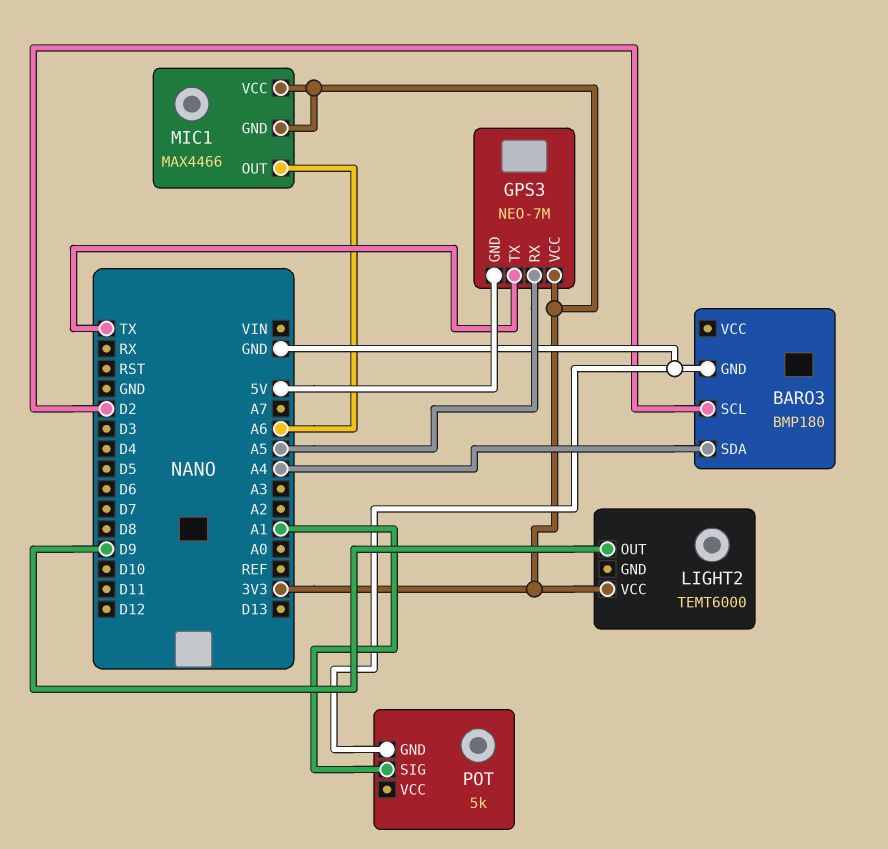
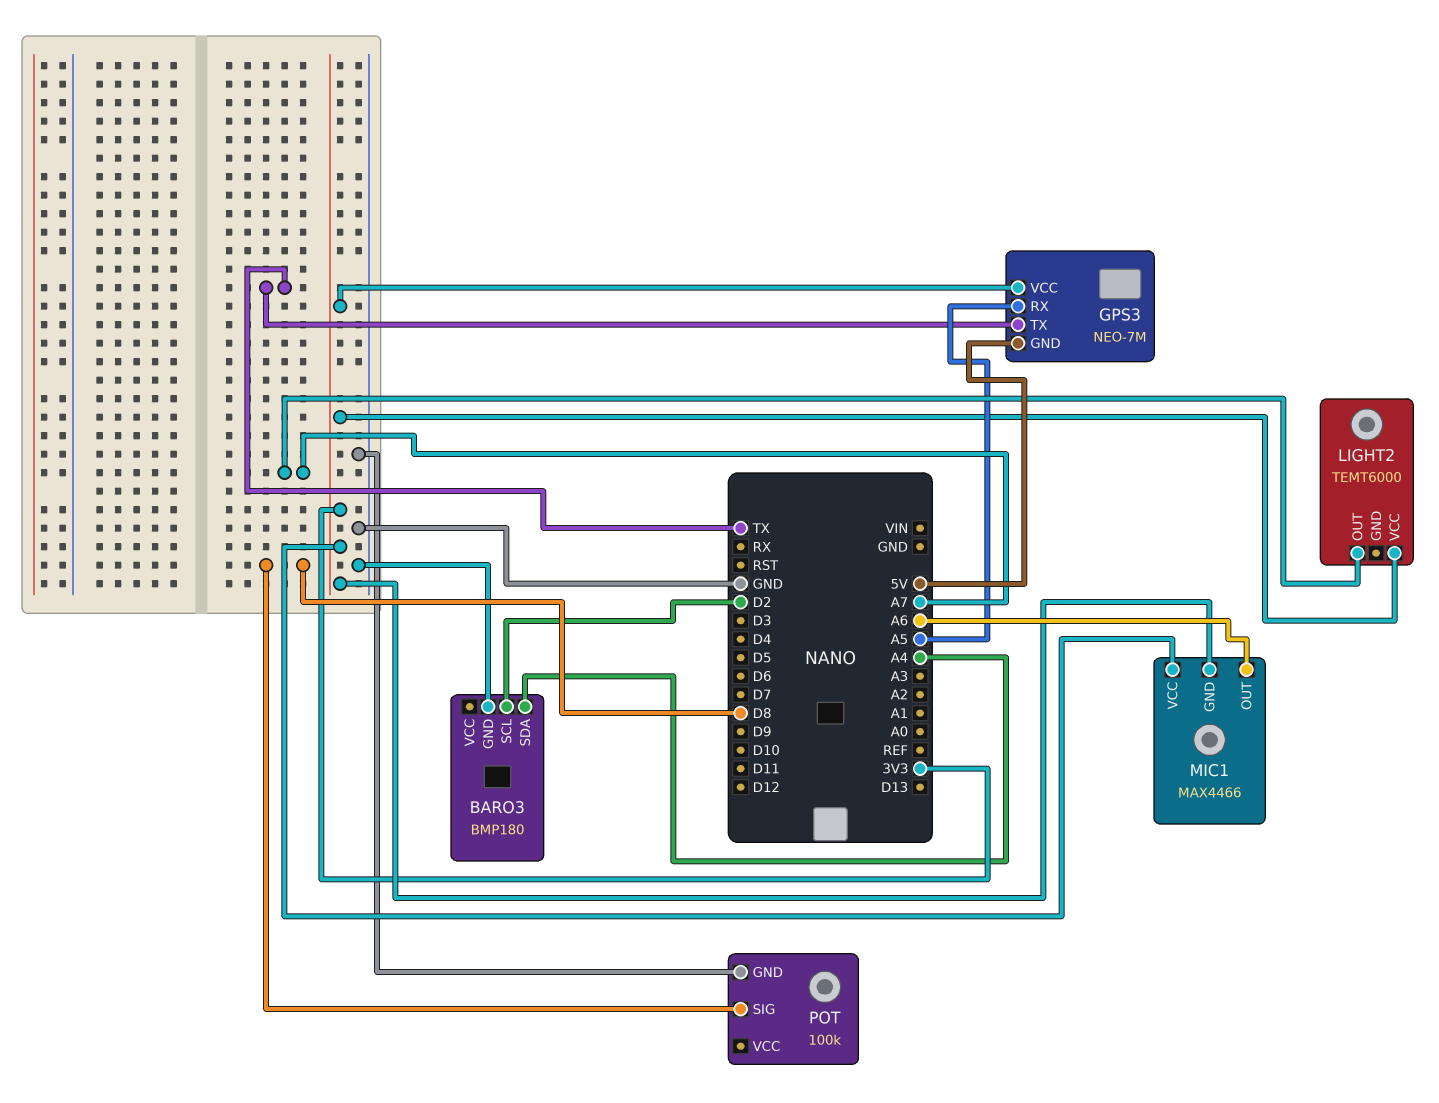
LIGHT2 pin OUT: D9 -> A7
POT: 5k -> 100k
POT pin SIG: A1 -> D8

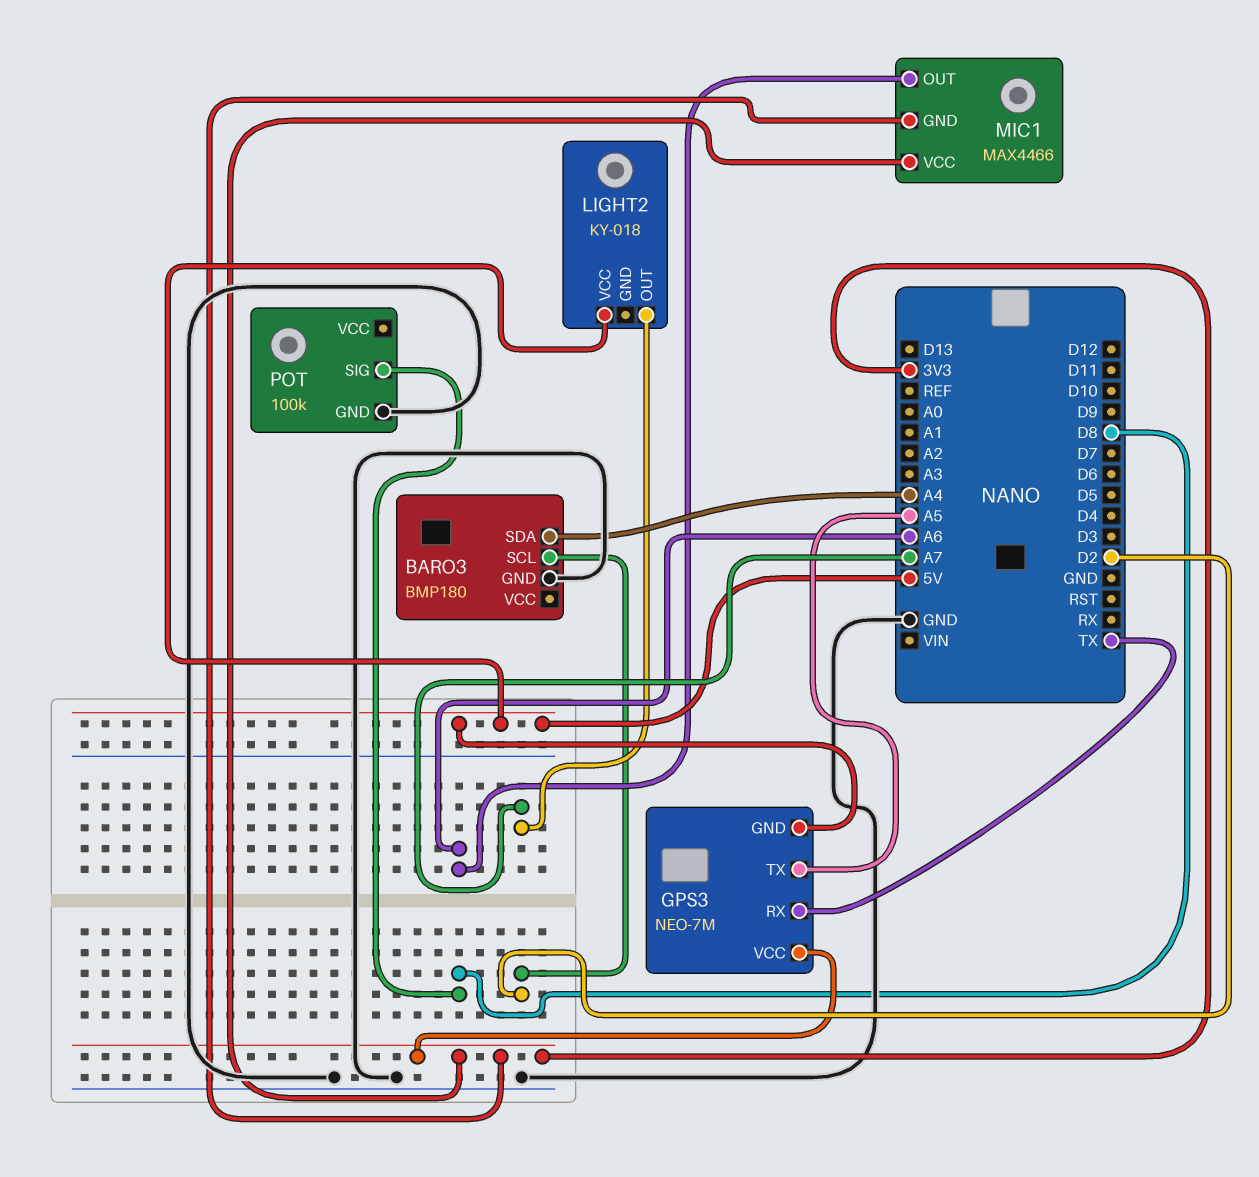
GPS3 pin RX: A5 -> TX
GPS3 pin TX: TX -> A5
LIGHT2: TEMT6000 -> KY-018
LIGHT2 pin VCC: 3V3 -> 5V

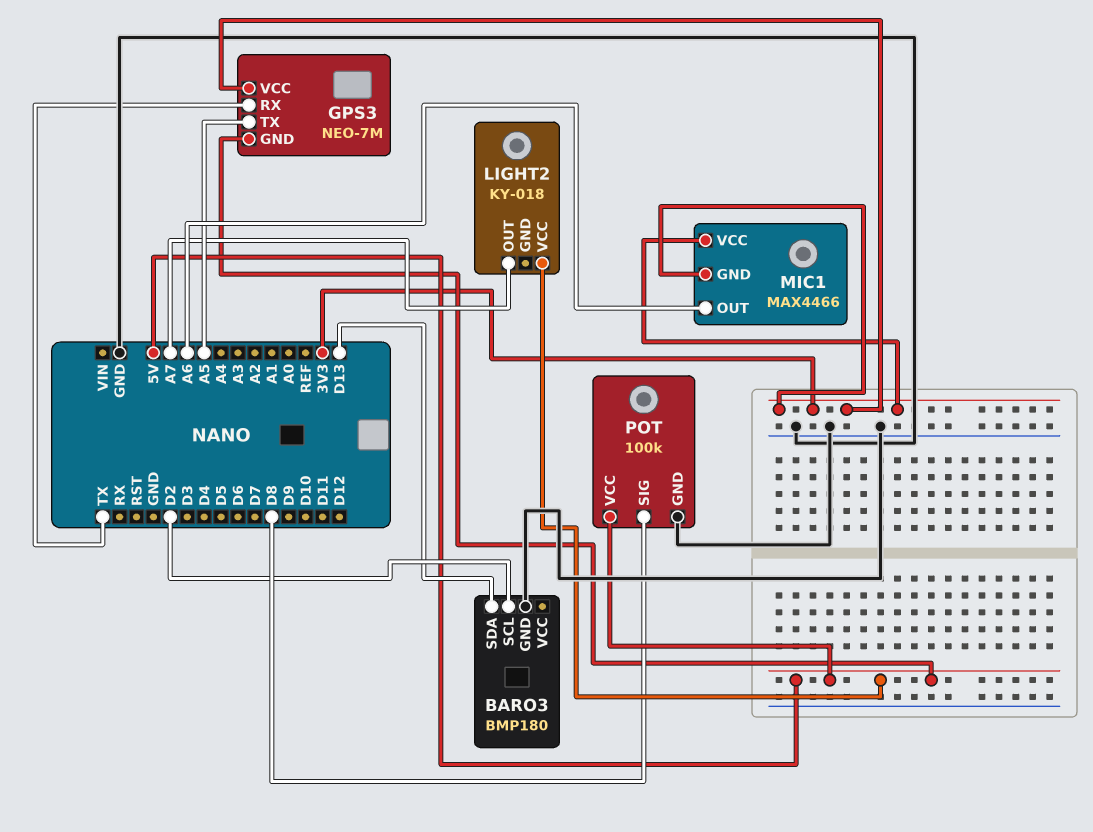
BARO3 pin SDA: A4 -> D13
POT pin VCC: none -> 5V

